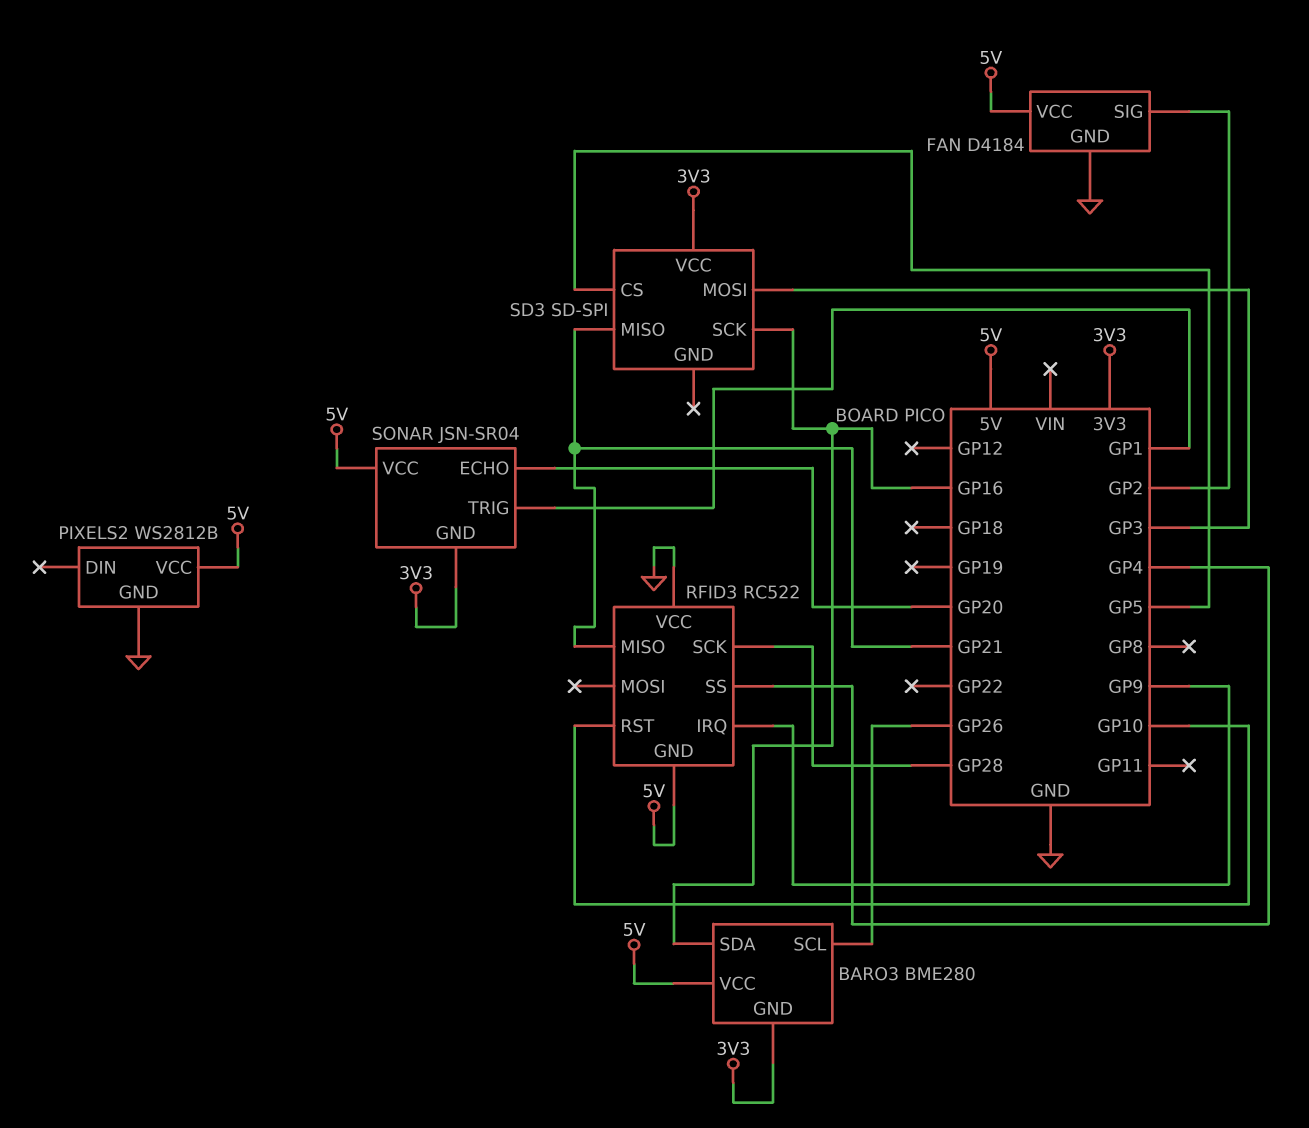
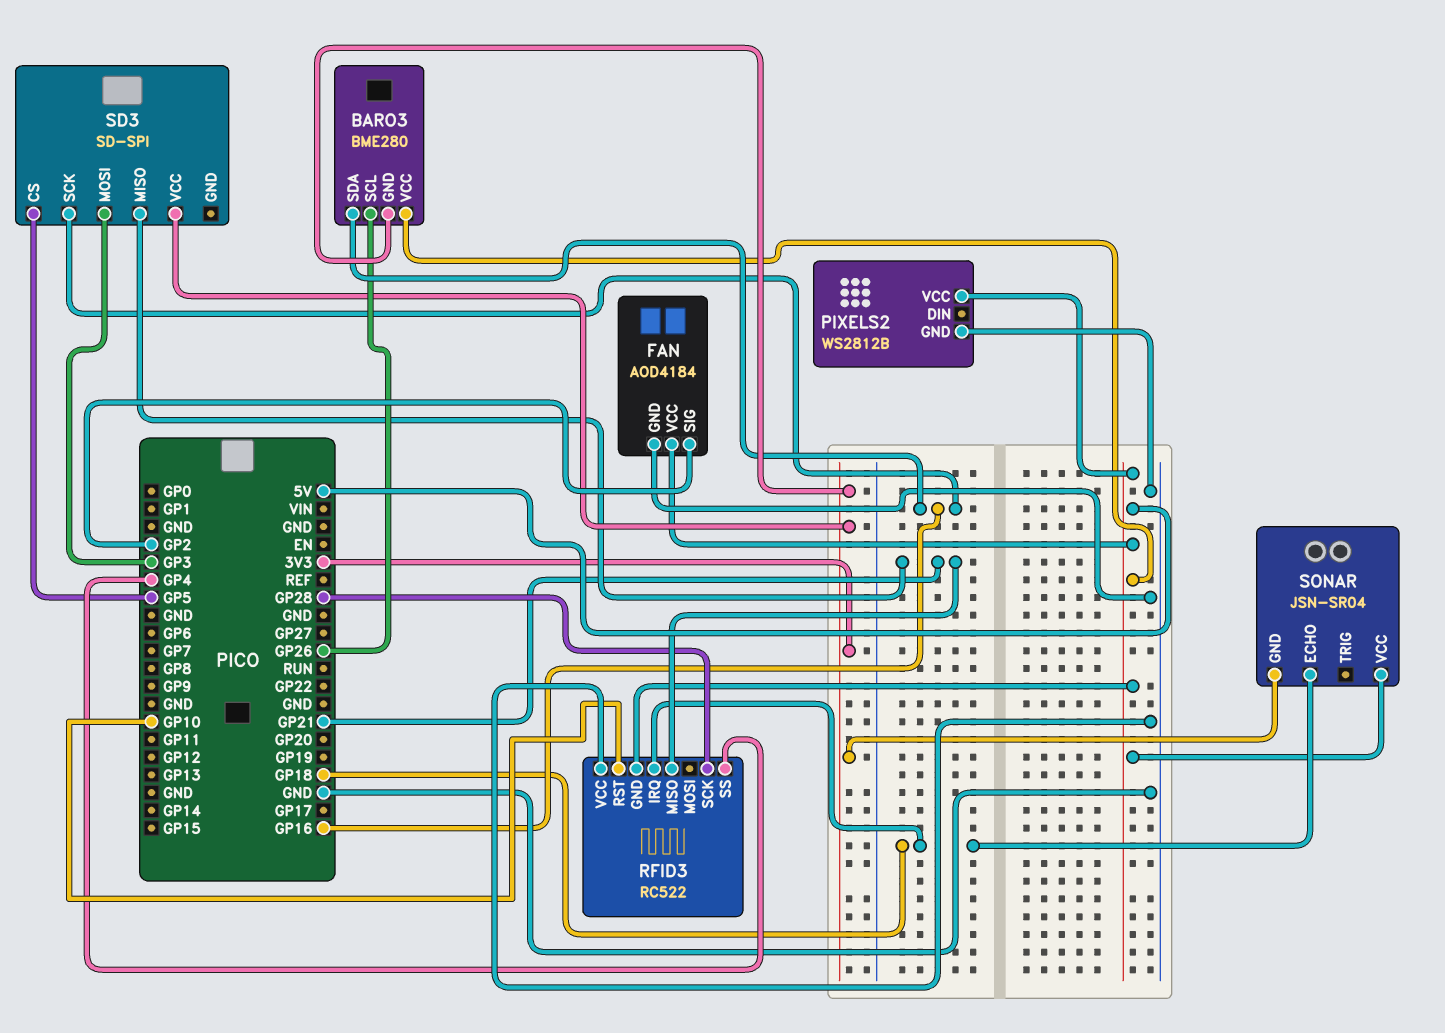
FAN: D4184 -> AOD4184
RFID3 pin IRQ: GP9 -> GP18
SONAR pin ECHO: GP20 -> GP18
SONAR pin TRIG: GP1 -> none

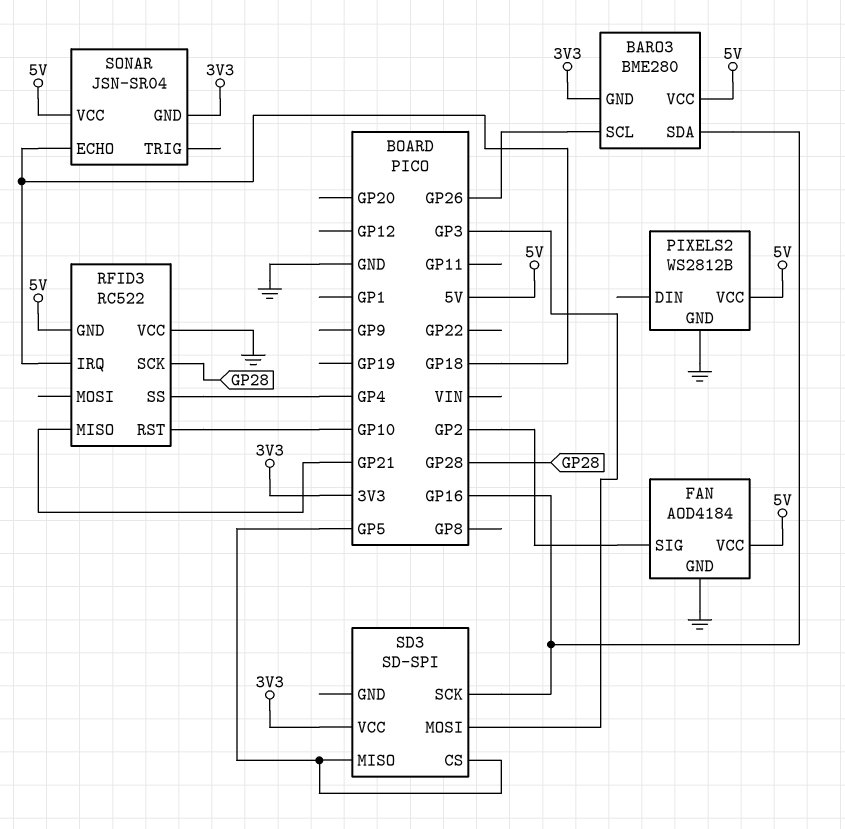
SD3 pin MISO: GP21 -> GP5

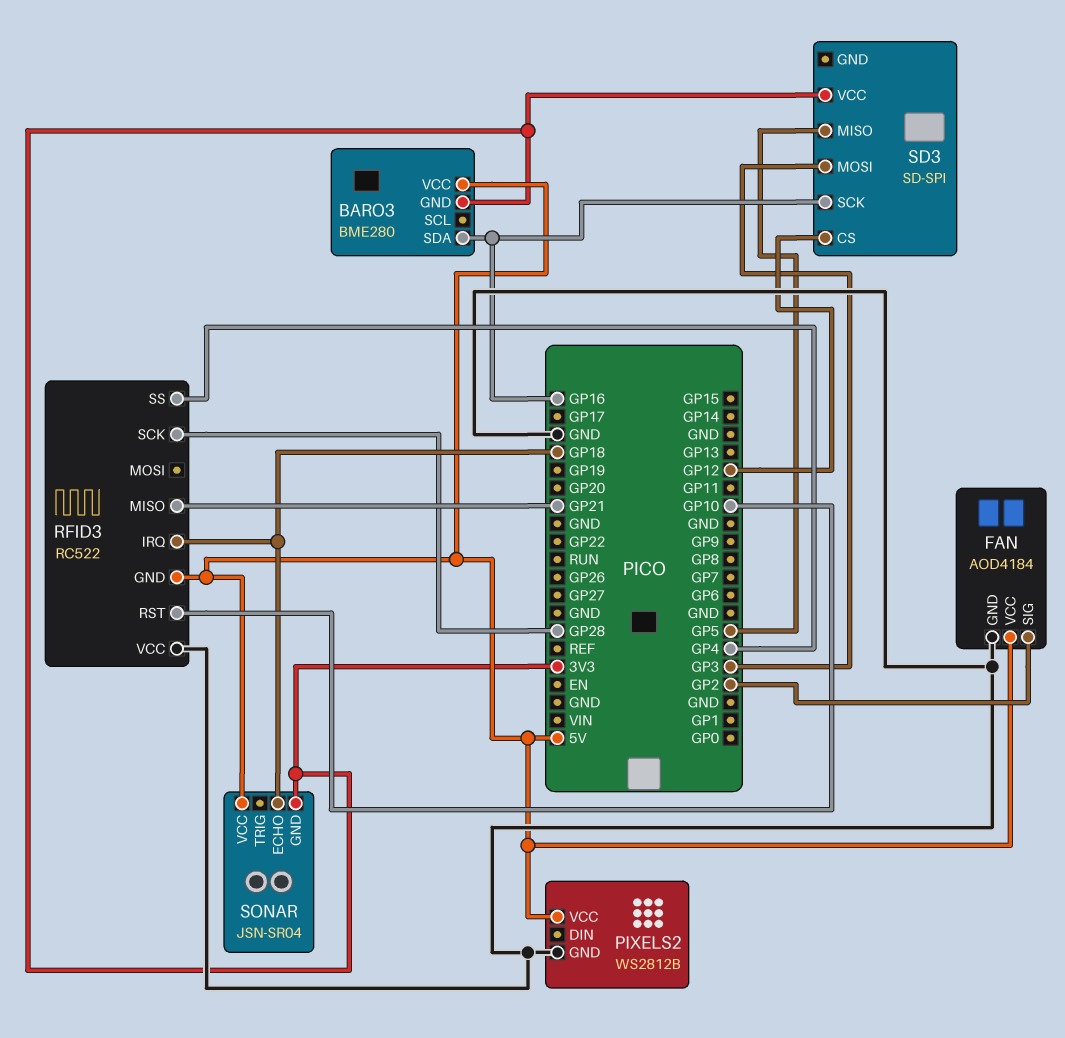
BARO3 pin SCL: GP26 -> none
SD3 pin CS: GP5 -> GP12

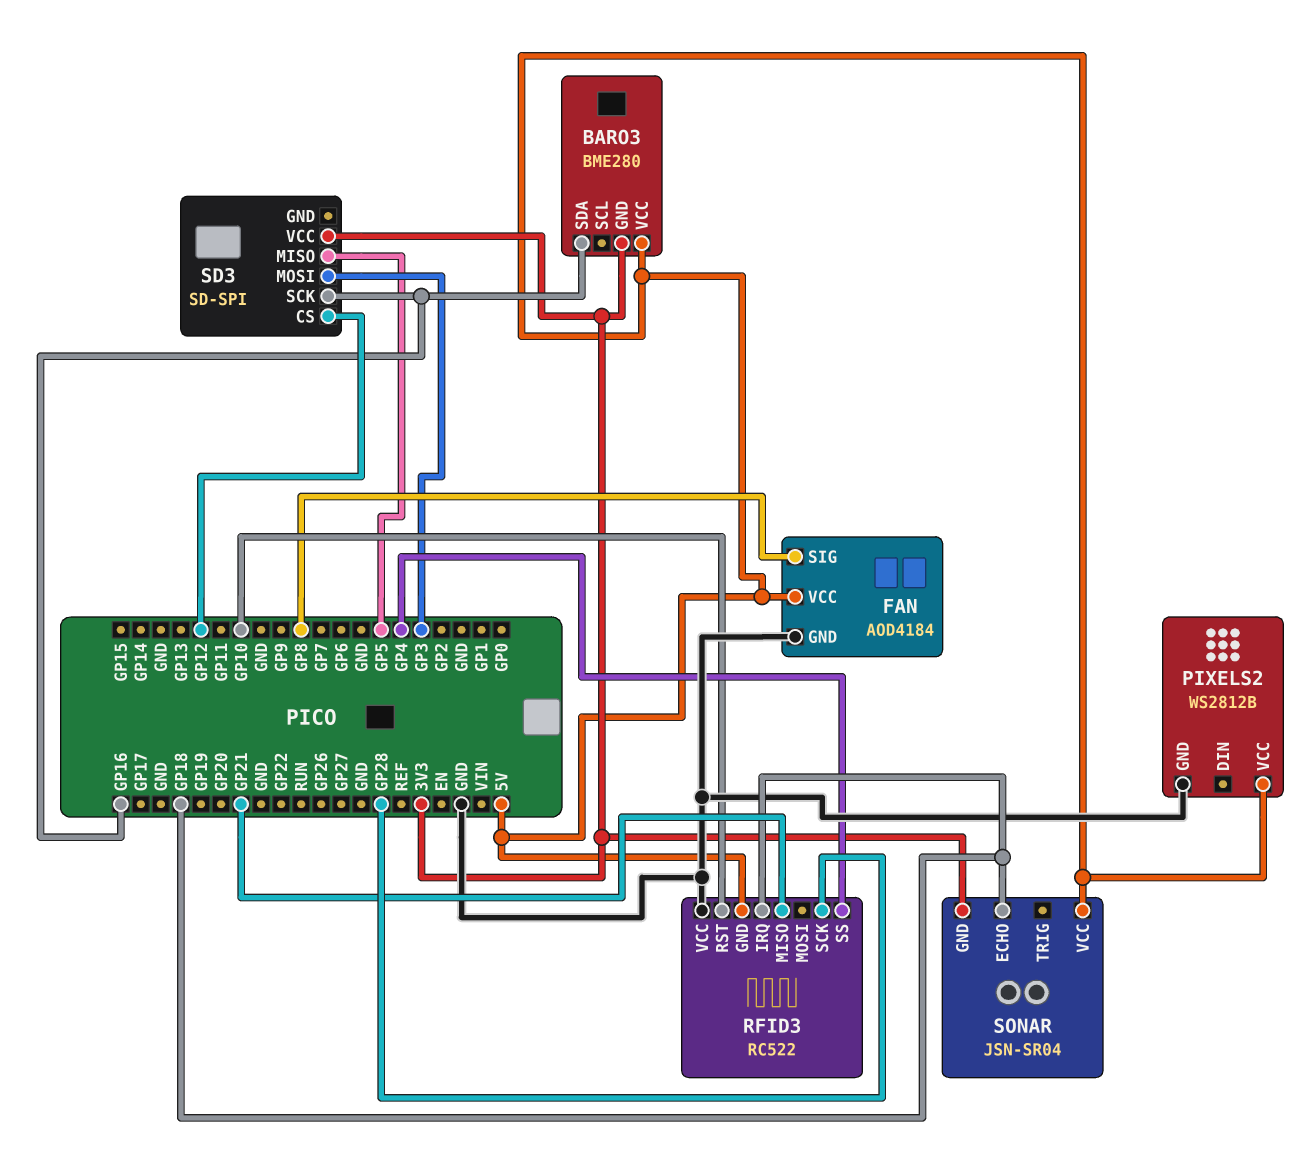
FAN pin SIG: GP2 -> GP8

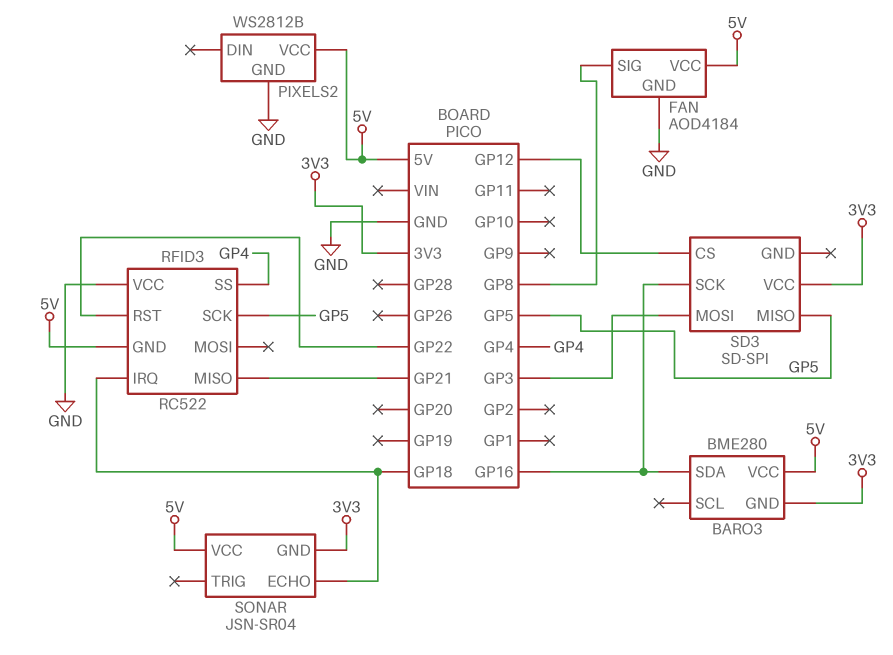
RFID3 pin RST: GP10 -> GP22
RFID3 pin SCK: GP28 -> GP5

